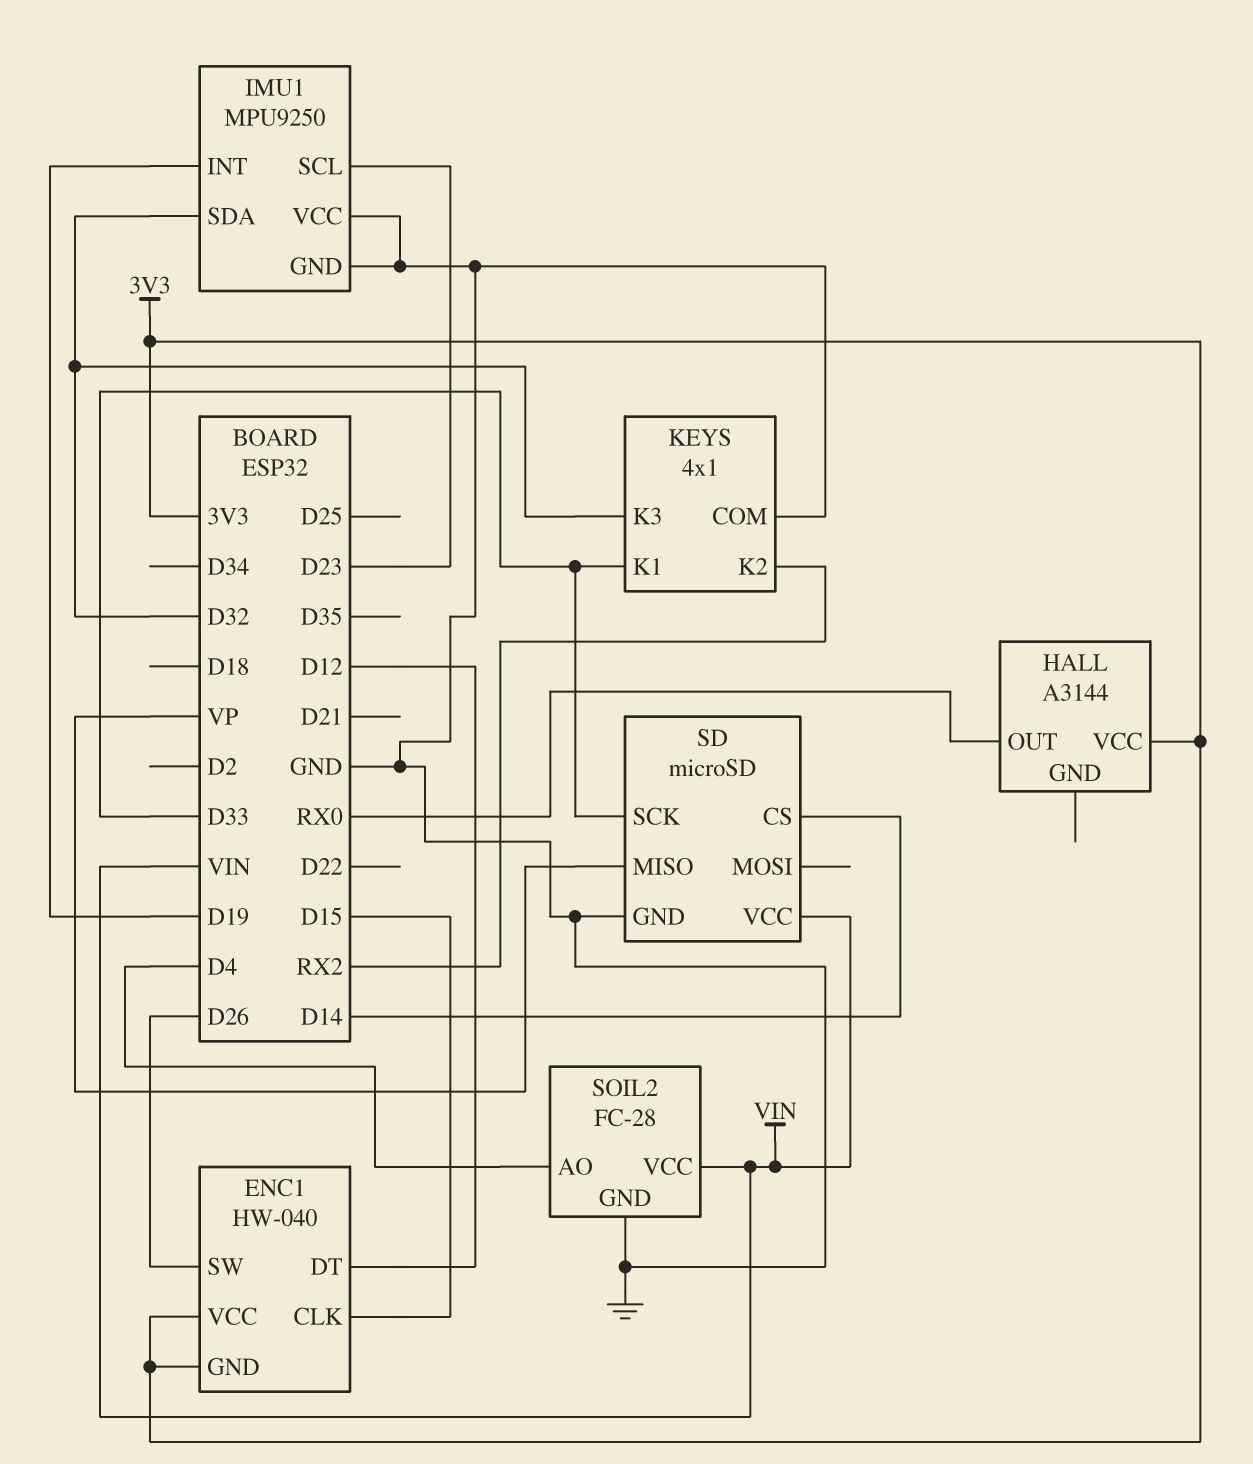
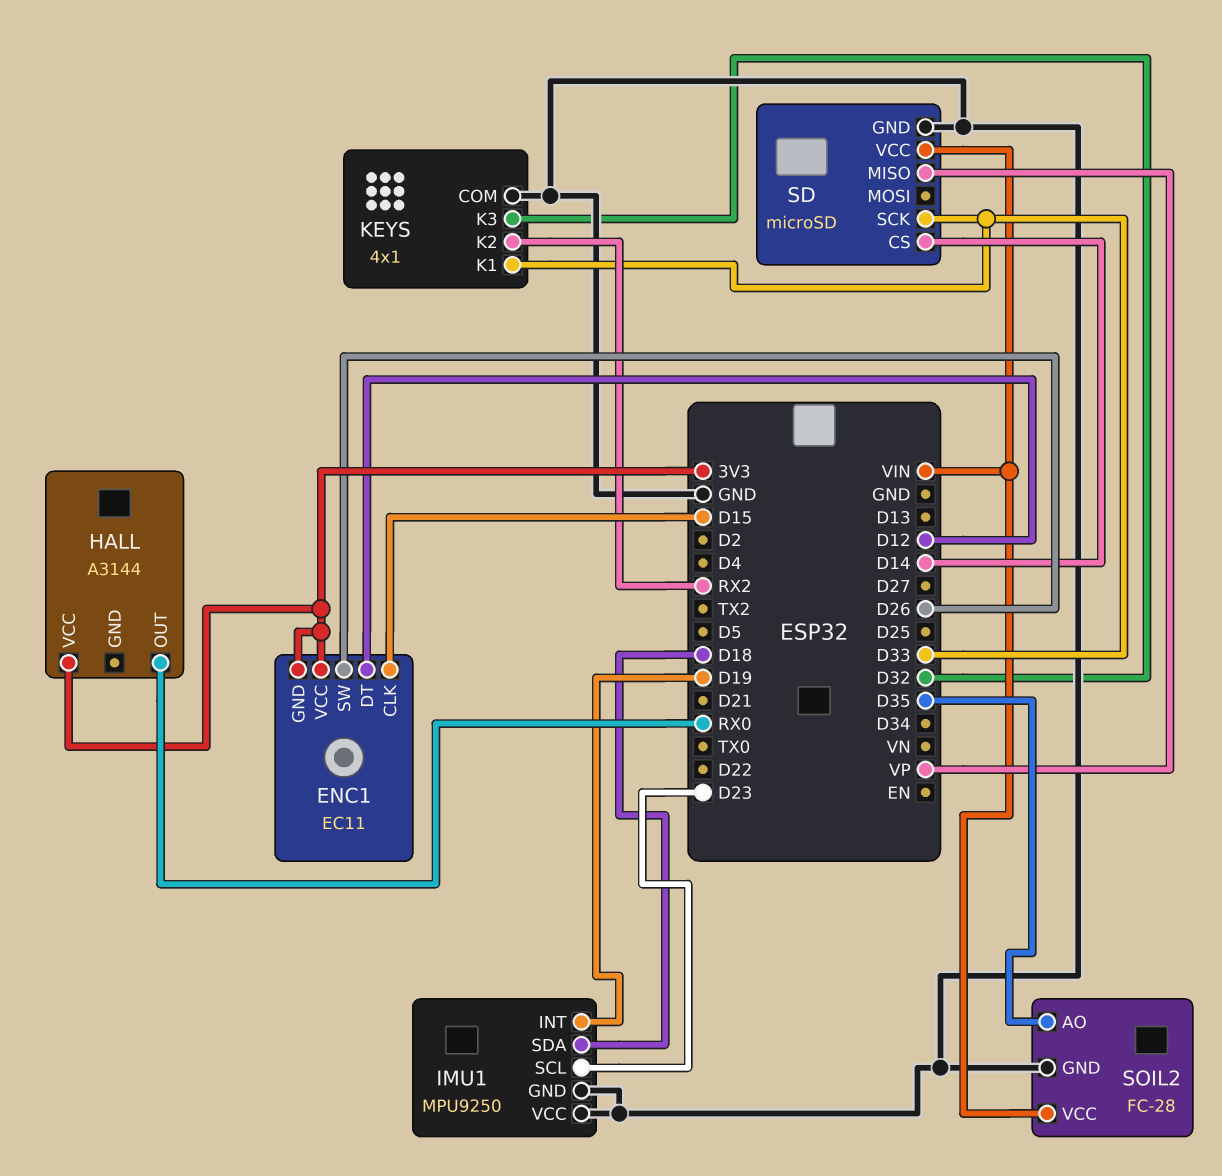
ENC1: HW-040 -> EC11
IMU1 pin SDA: D32 -> D18
SOIL2 pin AO: D4 -> D35

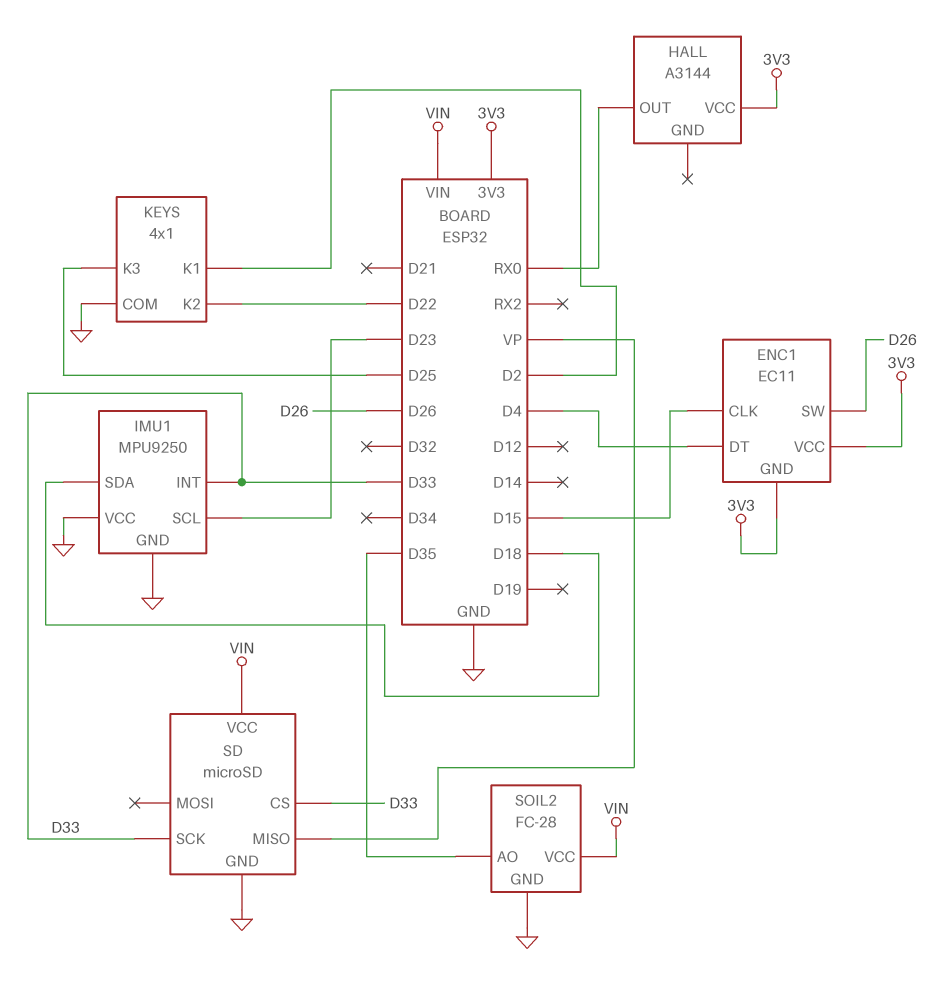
ENC1 pin DT: D12 -> D4
IMU1 pin INT: D19 -> D33
KEYS pin K1: D33 -> D2
KEYS pin K2: RX2 -> D22
KEYS pin K3: D32 -> D25
SD pin CS: D14 -> D33

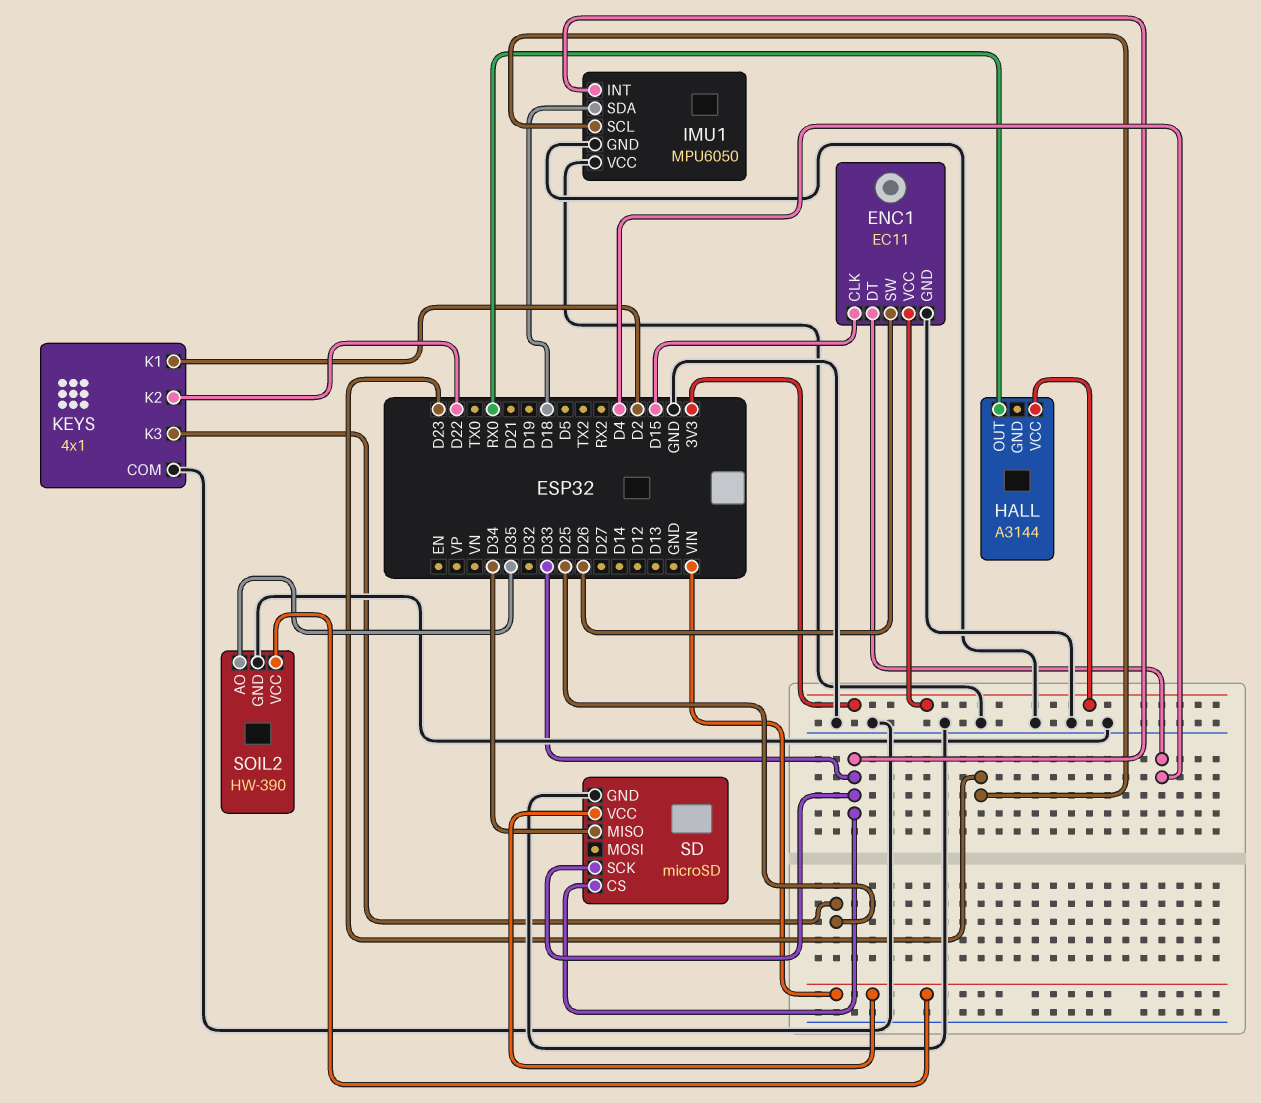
ENC1 pin GND: 3V3 -> GND
IMU1: MPU9250 -> MPU6050
SD pin MISO: VP -> D34
SOIL2: FC-28 -> HW-390

